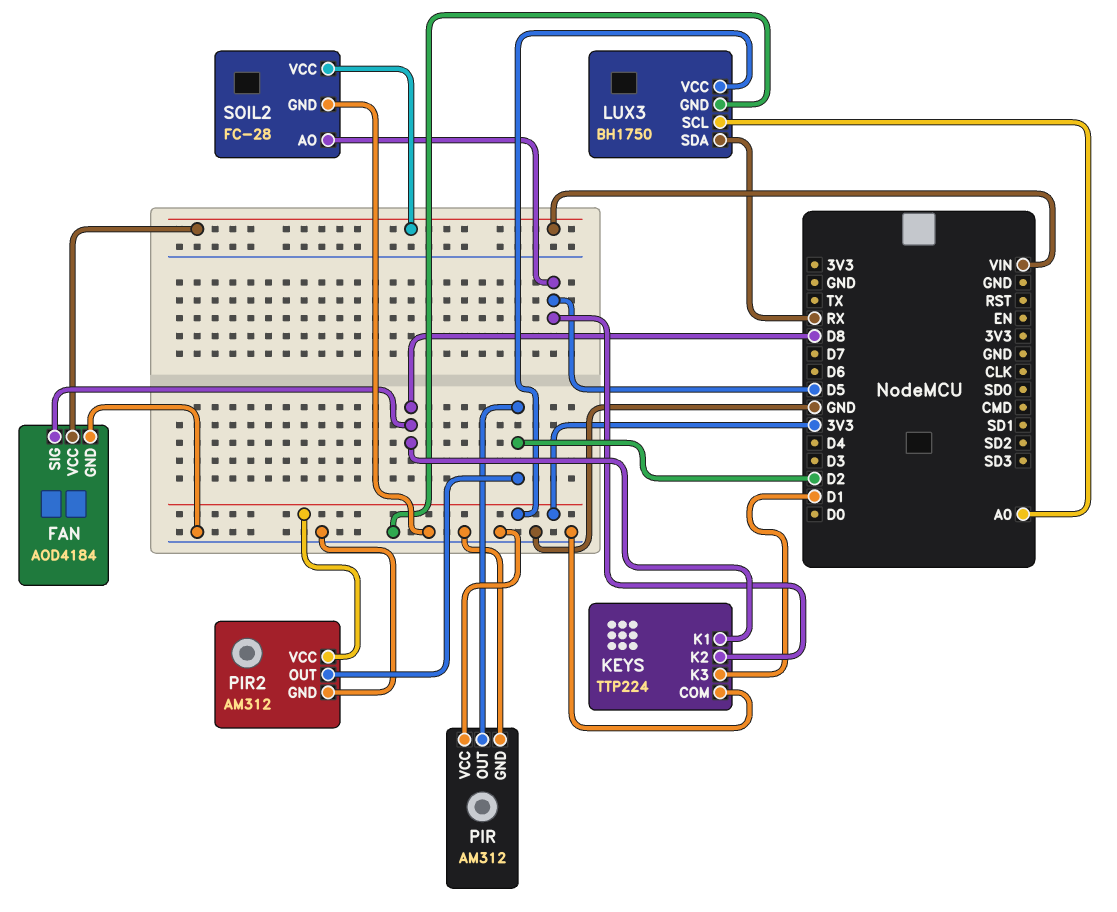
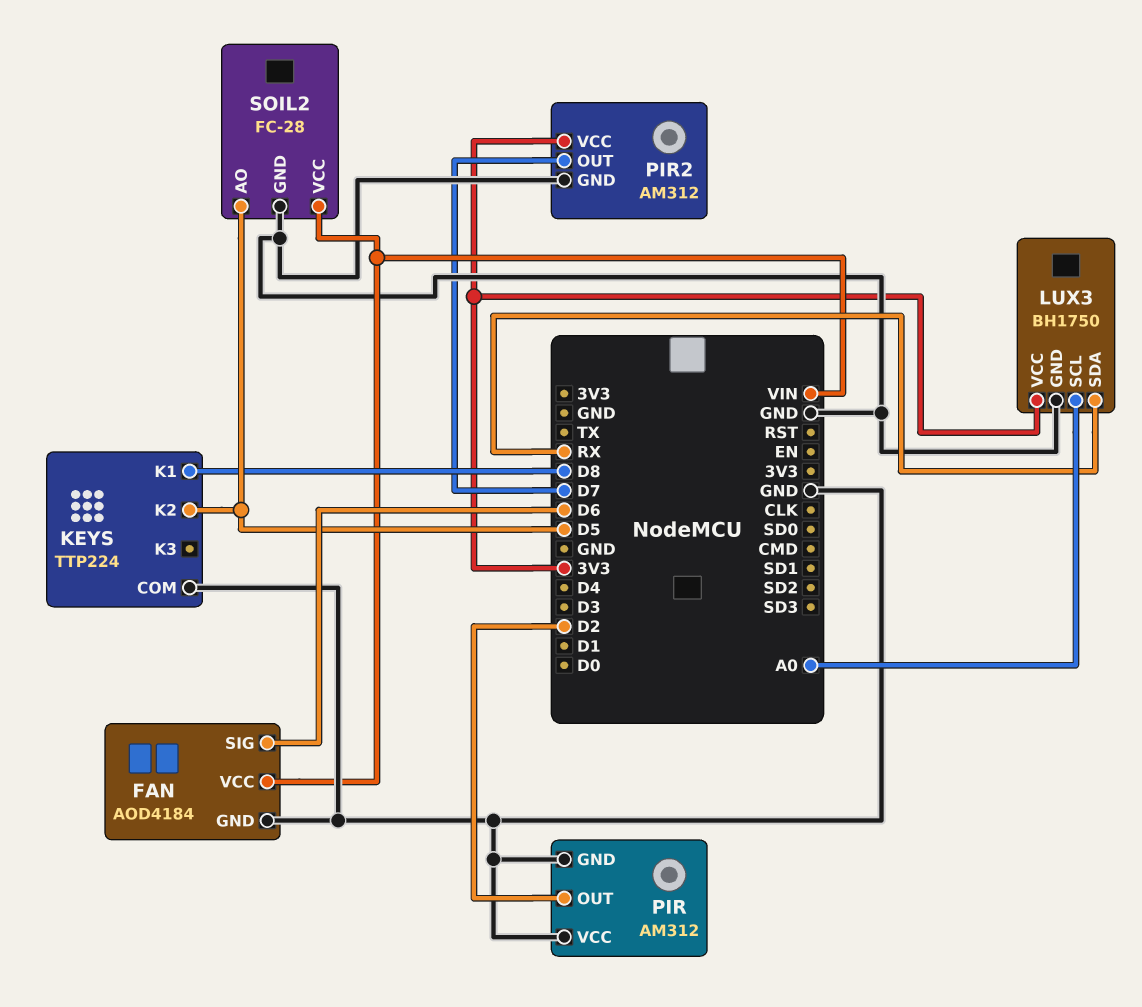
FAN pin SIG: D8 -> D6
KEYS pin K3: D1 -> none
PIR2 pin OUT: D2 -> D7

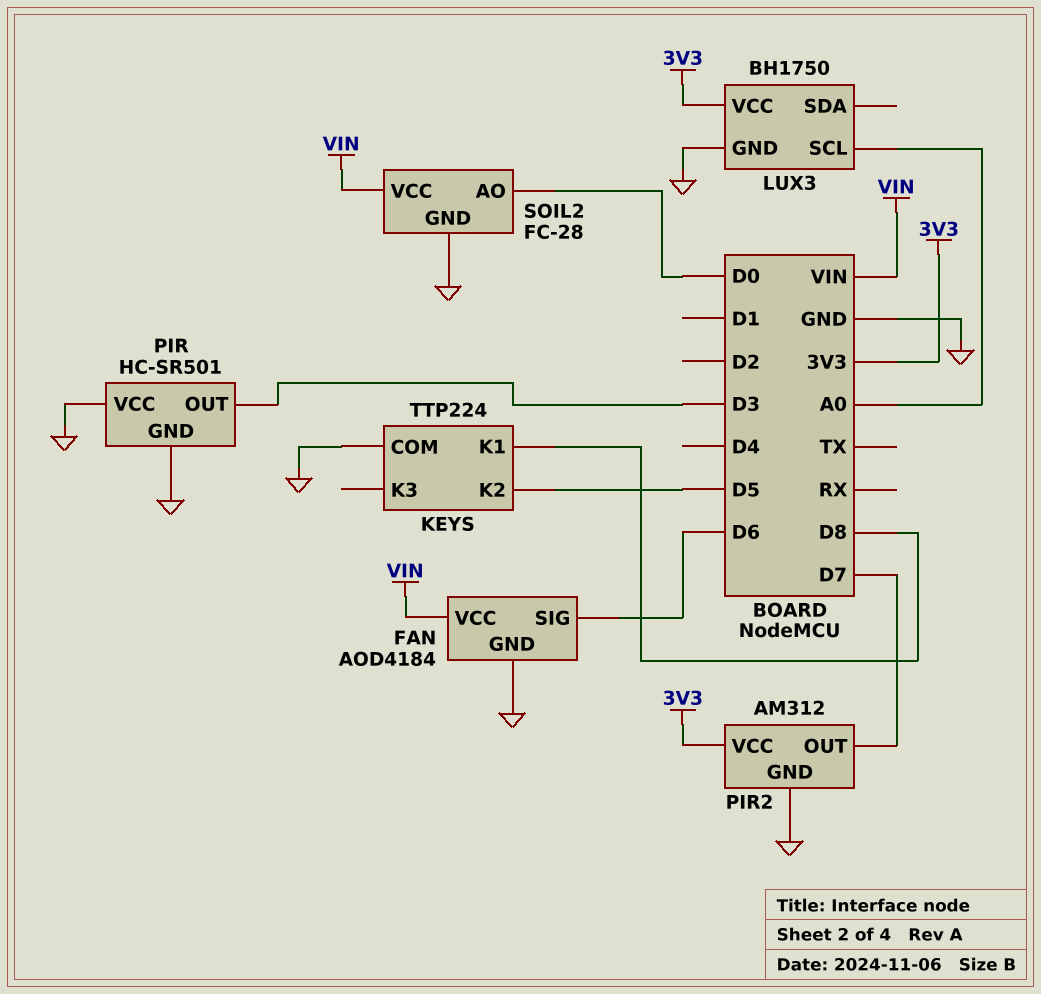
LUX3 pin SDA: RX -> none
PIR: AM312 -> HC-SR501
PIR pin OUT: D2 -> D3
SOIL2 pin AO: D5 -> D0

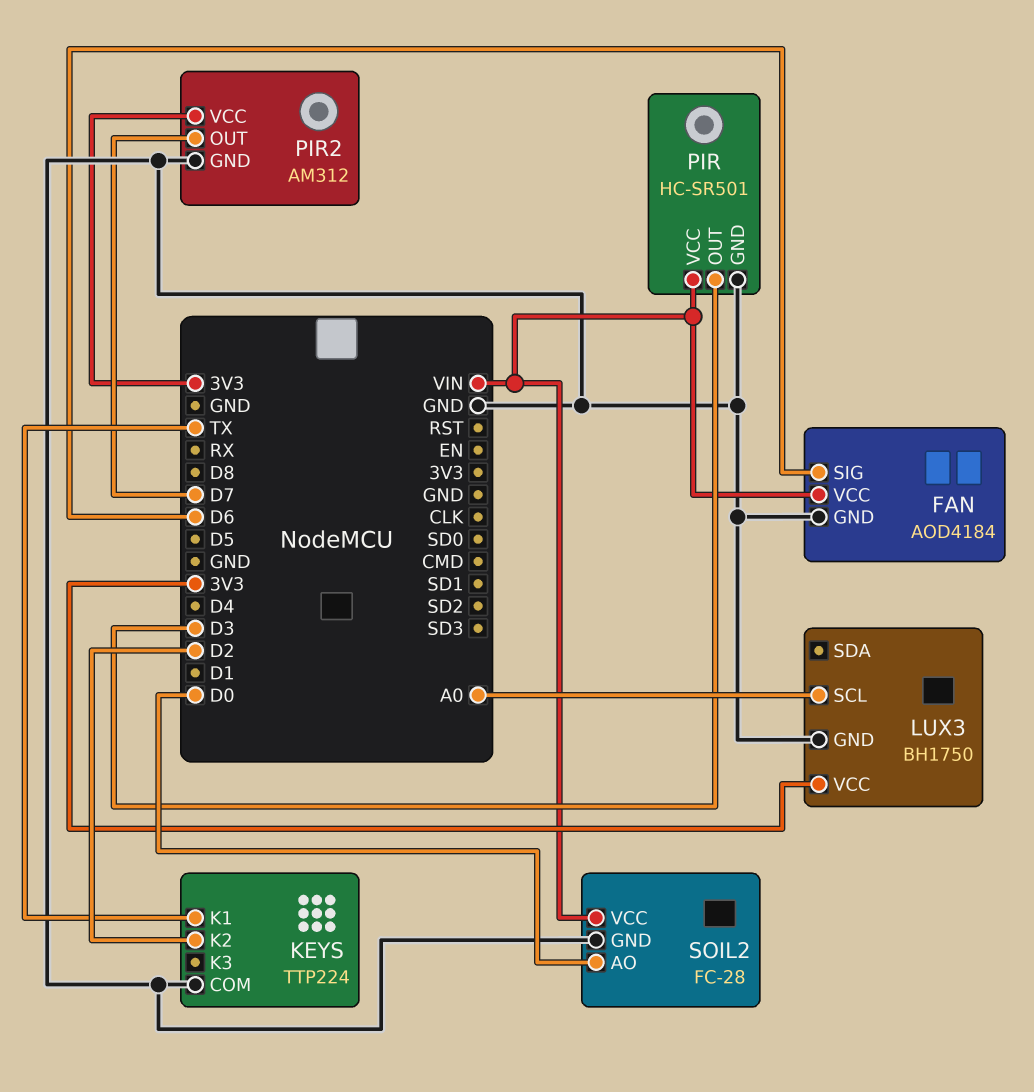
KEYS pin K1: D8 -> TX
KEYS pin K2: D5 -> D2
PIR pin VCC: GND -> VIN

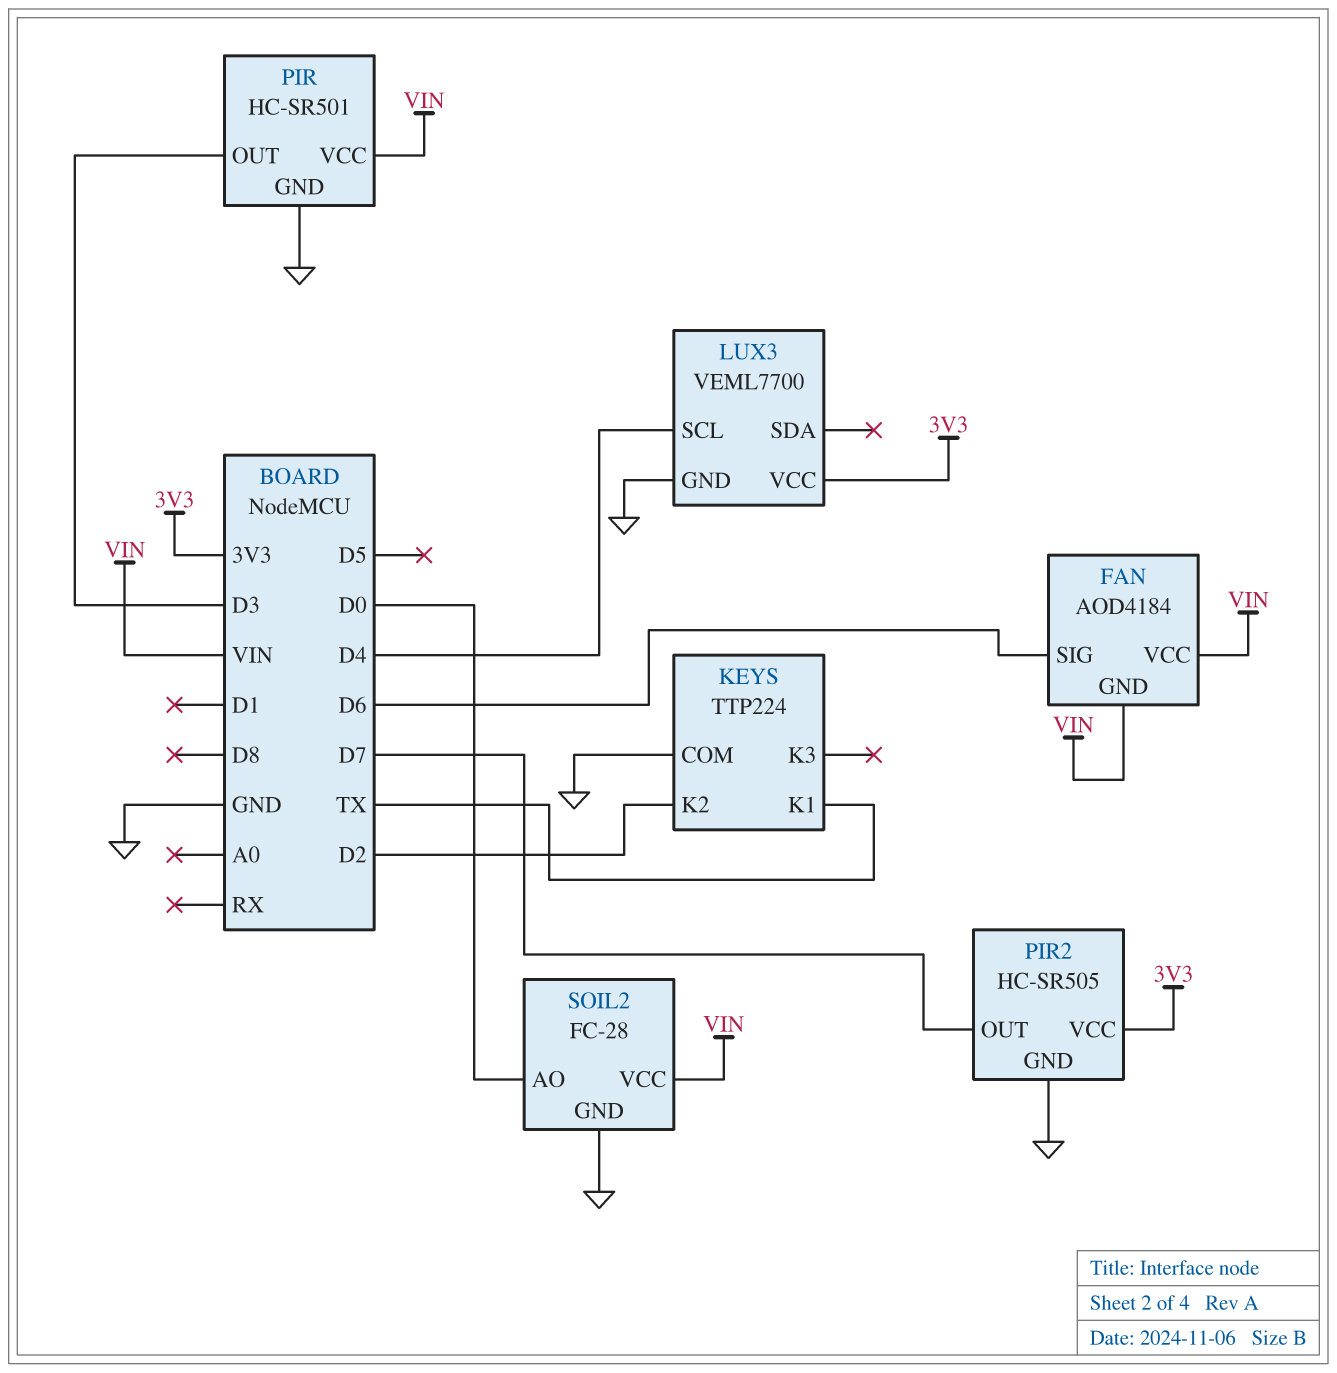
FAN pin GND: GND -> VIN
LUX3: BH1750 -> VEML7700
LUX3 pin SCL: A0 -> D4
PIR2: AM312 -> HC-SR505

